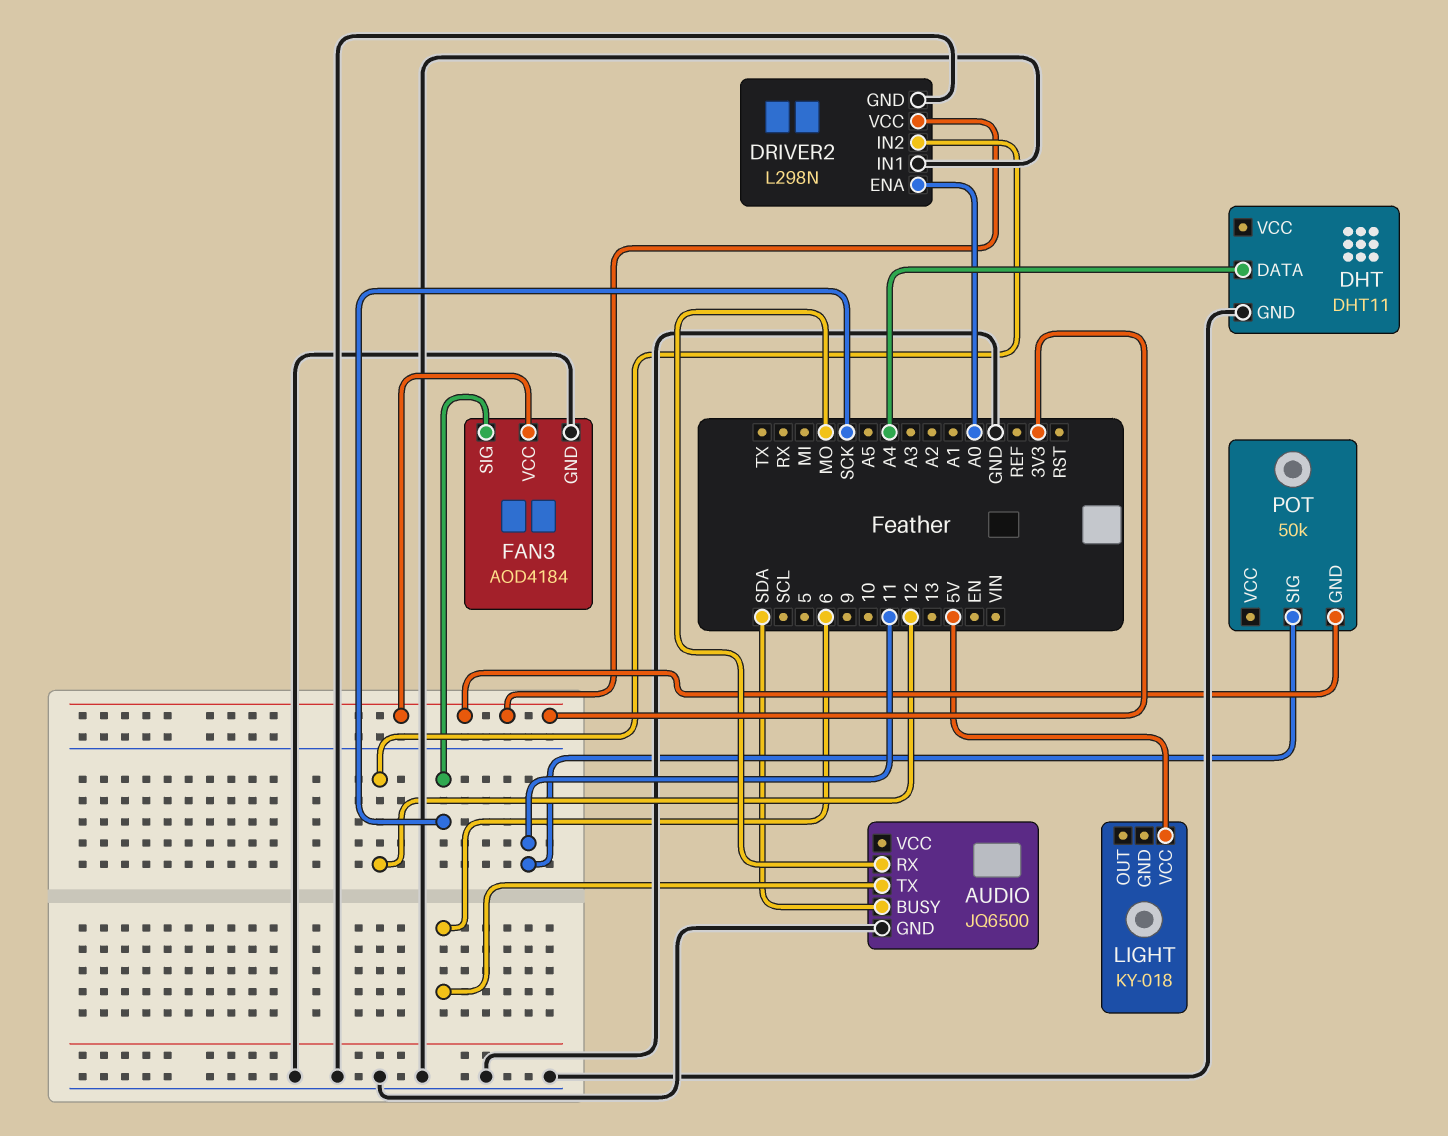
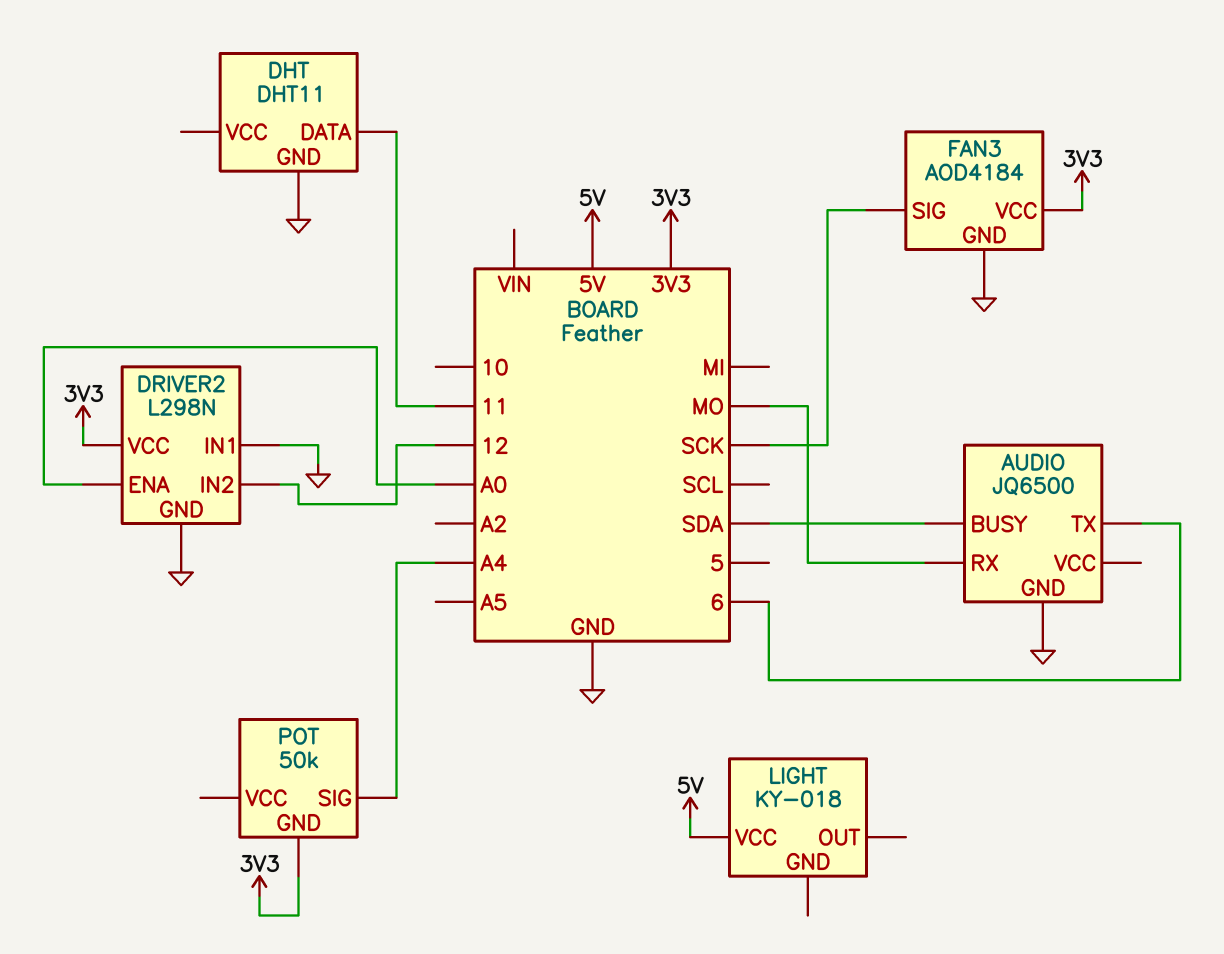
DHT pin DATA: A4 -> 11
POT pin SIG: 11 -> A4

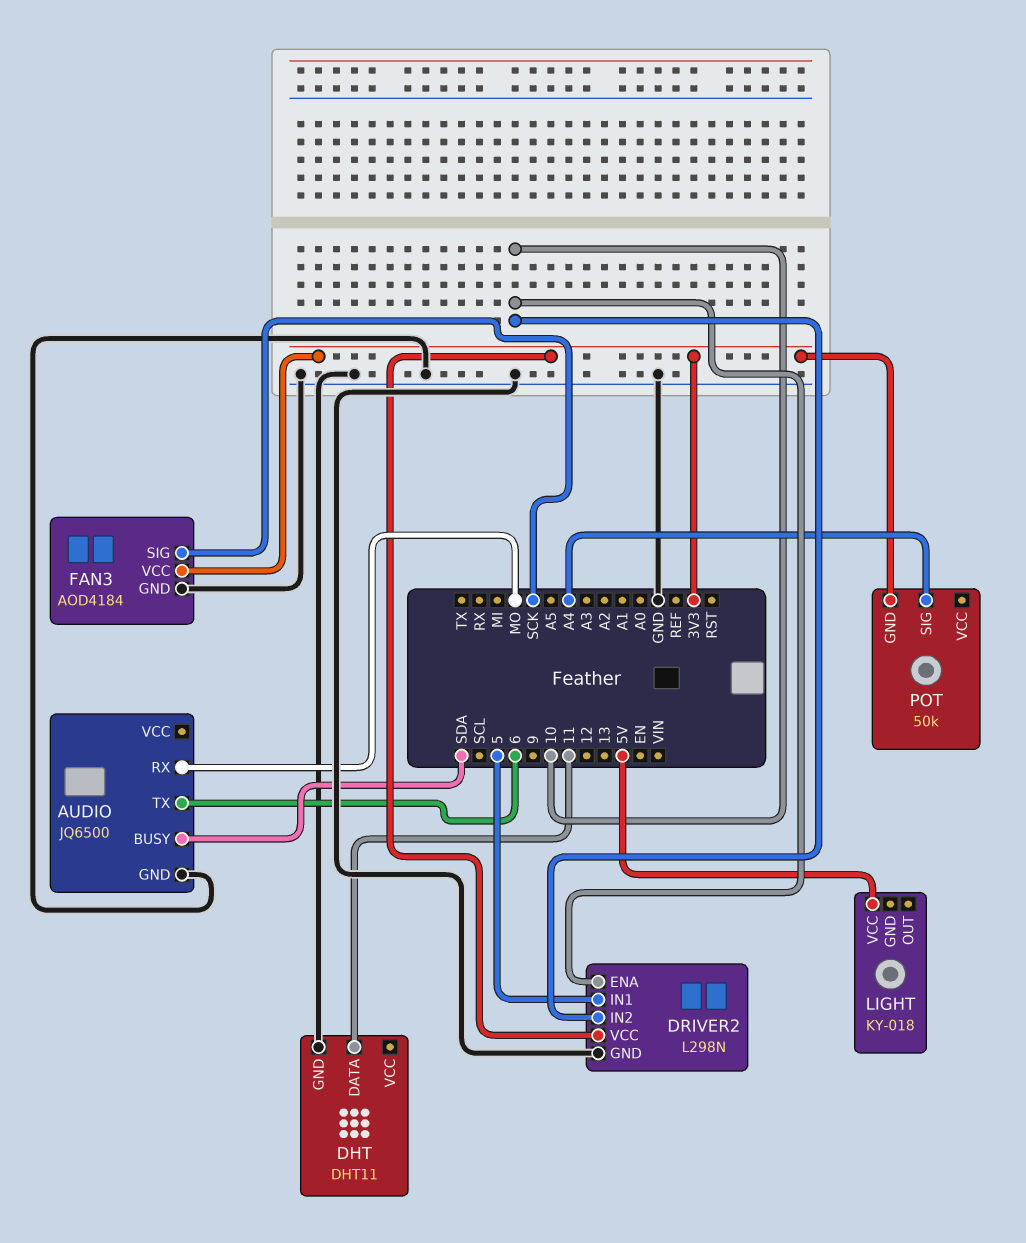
DRIVER2 pin ENA: A0 -> 10
DRIVER2 pin IN1: GND -> 5
DRIVER2 pin IN2: 12 -> 10

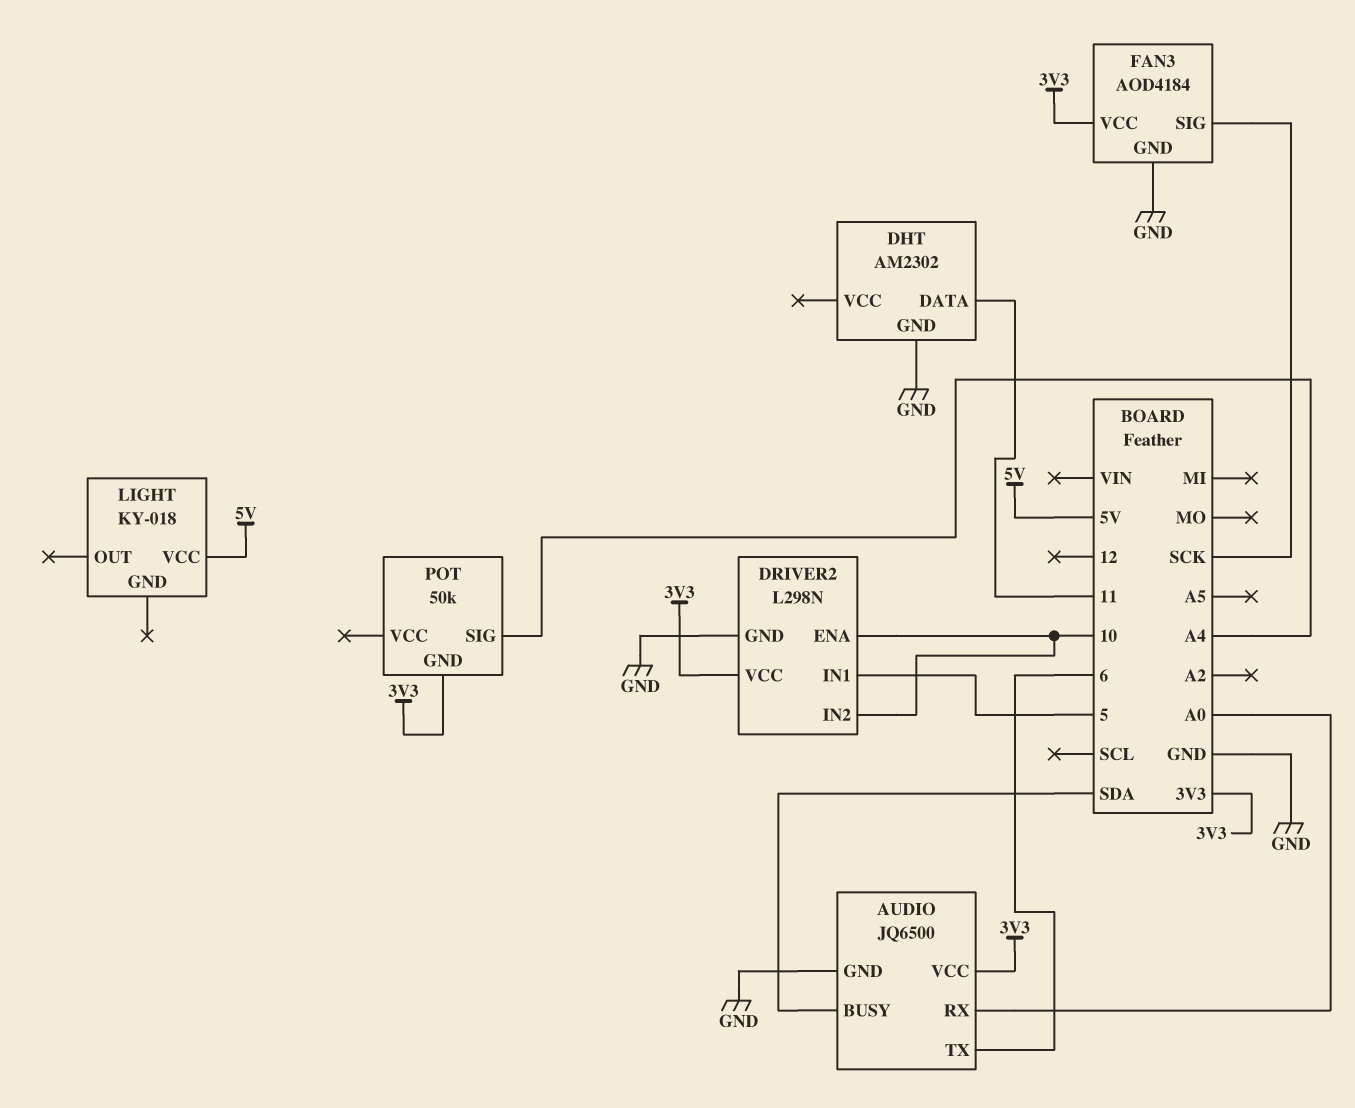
AUDIO pin RX: MO -> A0
AUDIO pin VCC: none -> 3V3
DHT: DHT11 -> AM2302

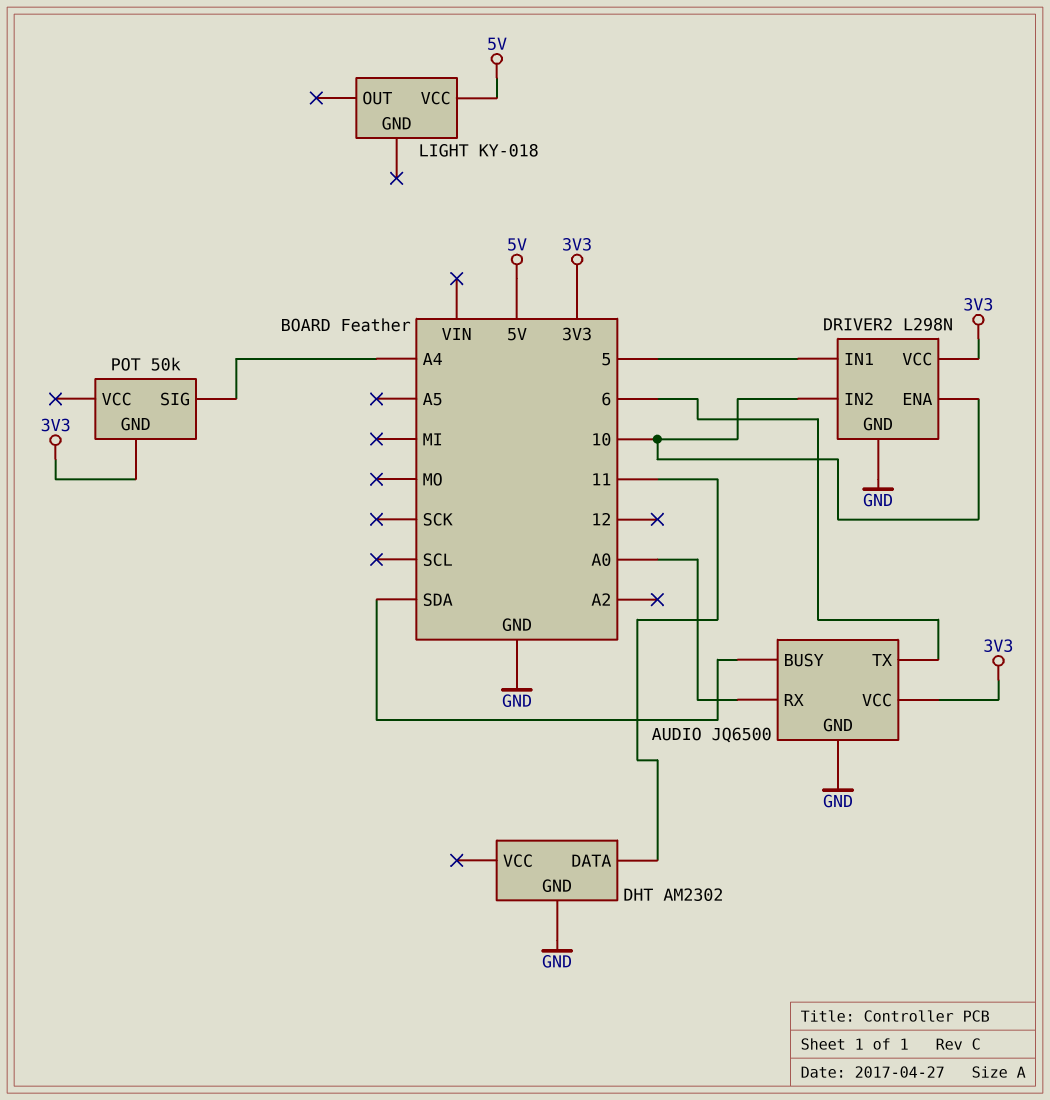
FAN3: AOD4184 -> none
FAN3 pin GND: GND -> none
FAN3 pin SIG: SCK -> none
FAN3 pin VCC: 3V3 -> none

